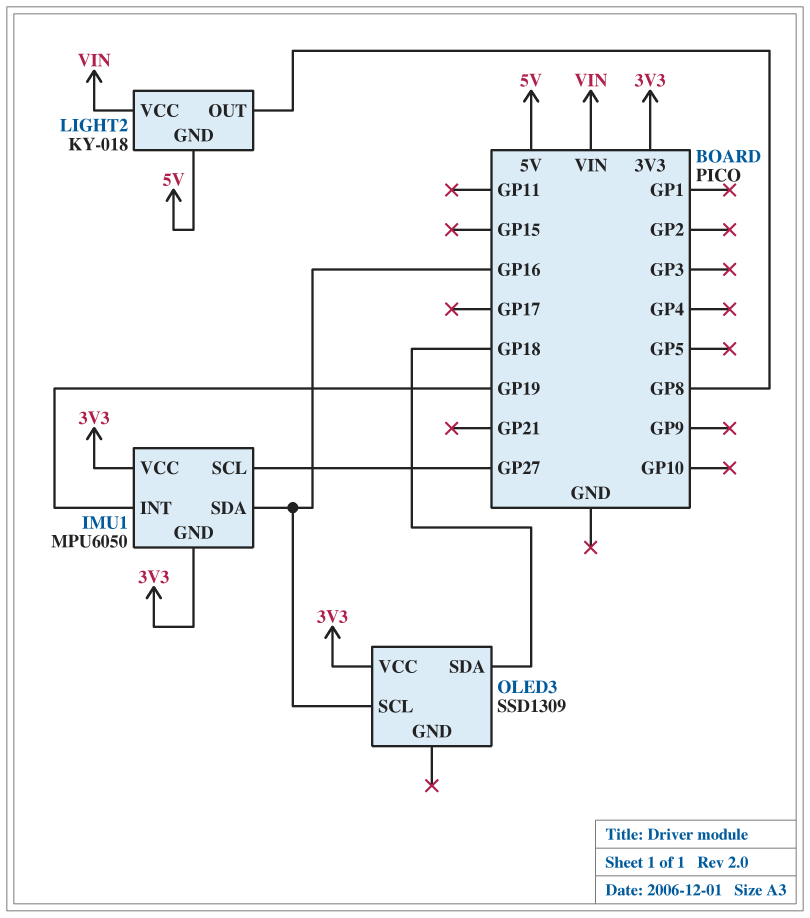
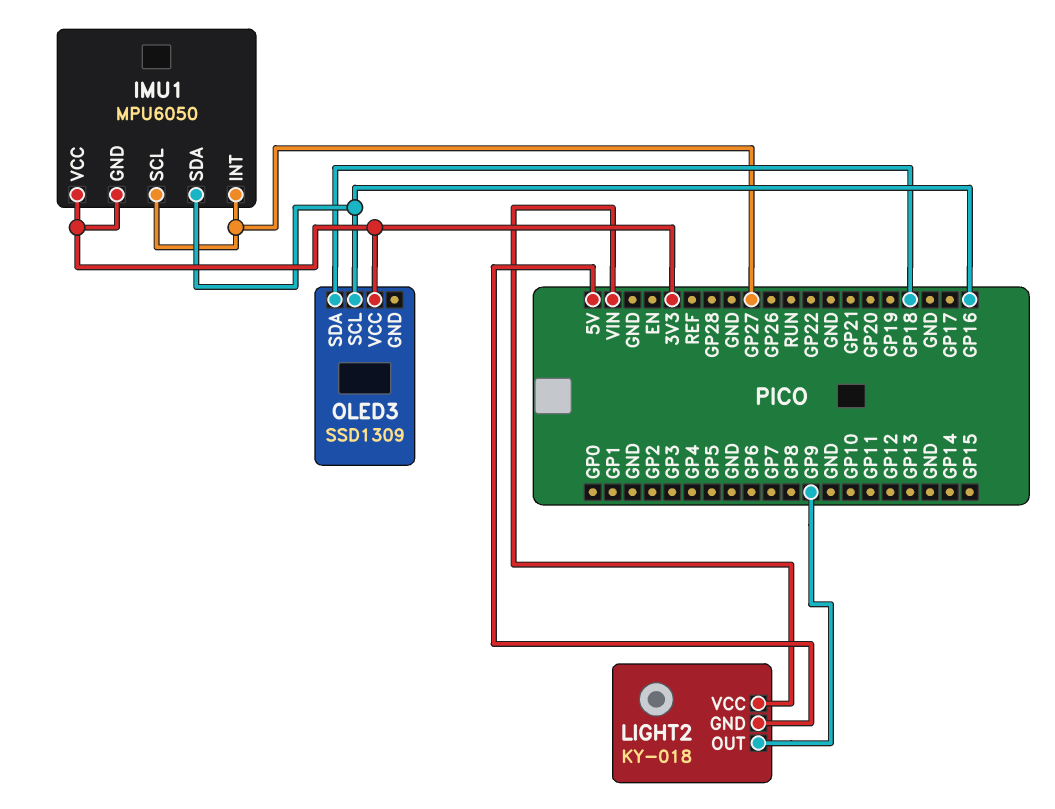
IMU1 pin INT: GP19 -> GP27
LIGHT2 pin OUT: GP8 -> GP9

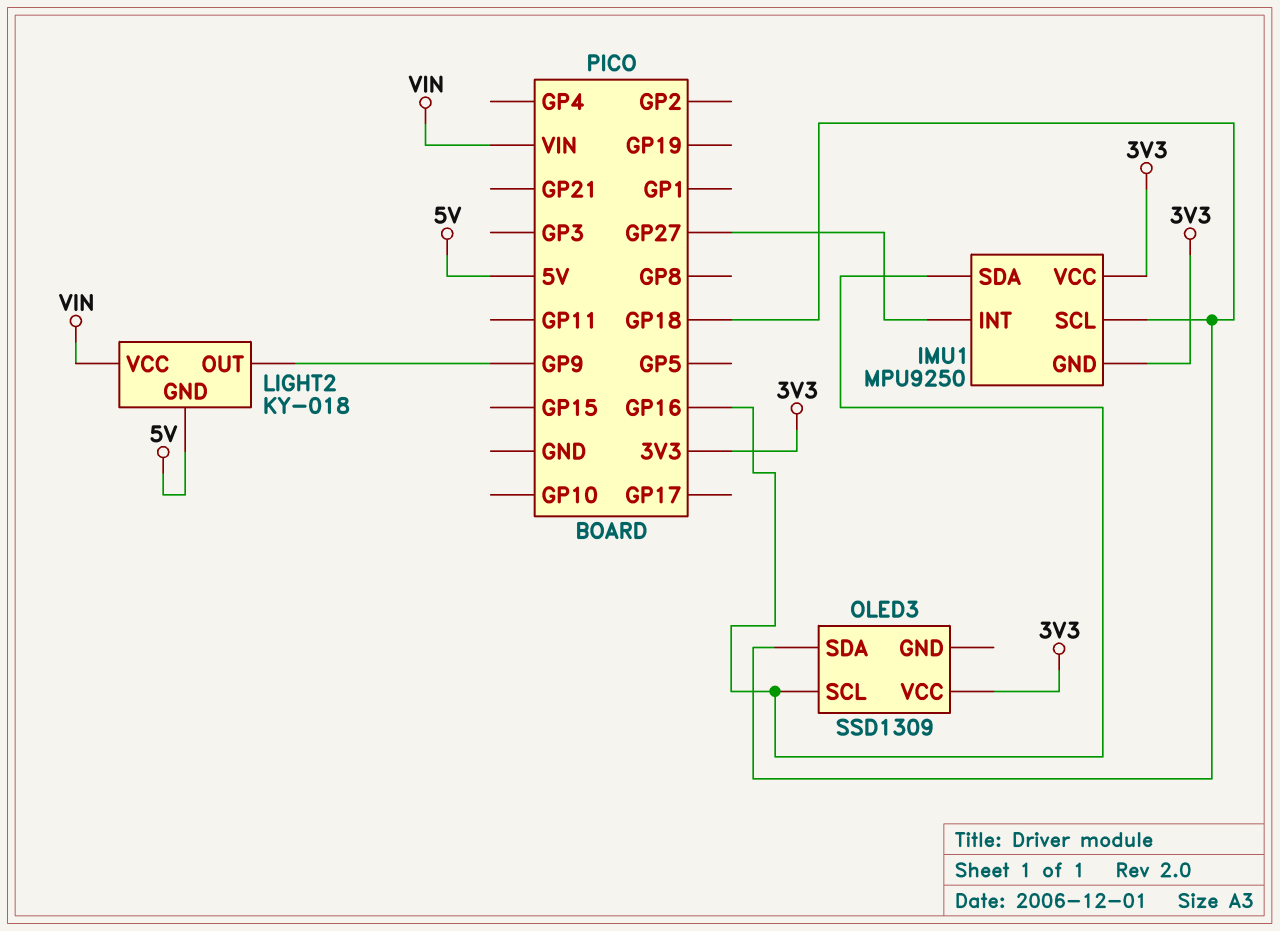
IMU1: MPU6050 -> MPU9250
IMU1 pin SCL: GP27 -> GP18

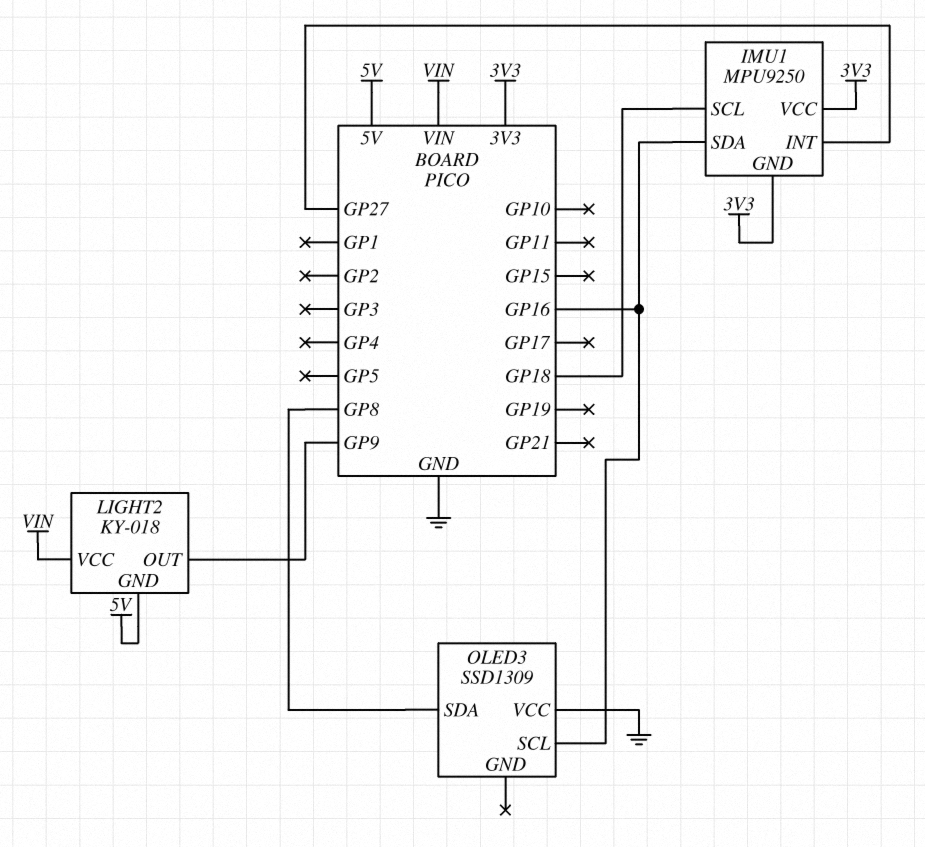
OLED3 pin SDA: GP18 -> GP8
OLED3 pin VCC: 3V3 -> GND

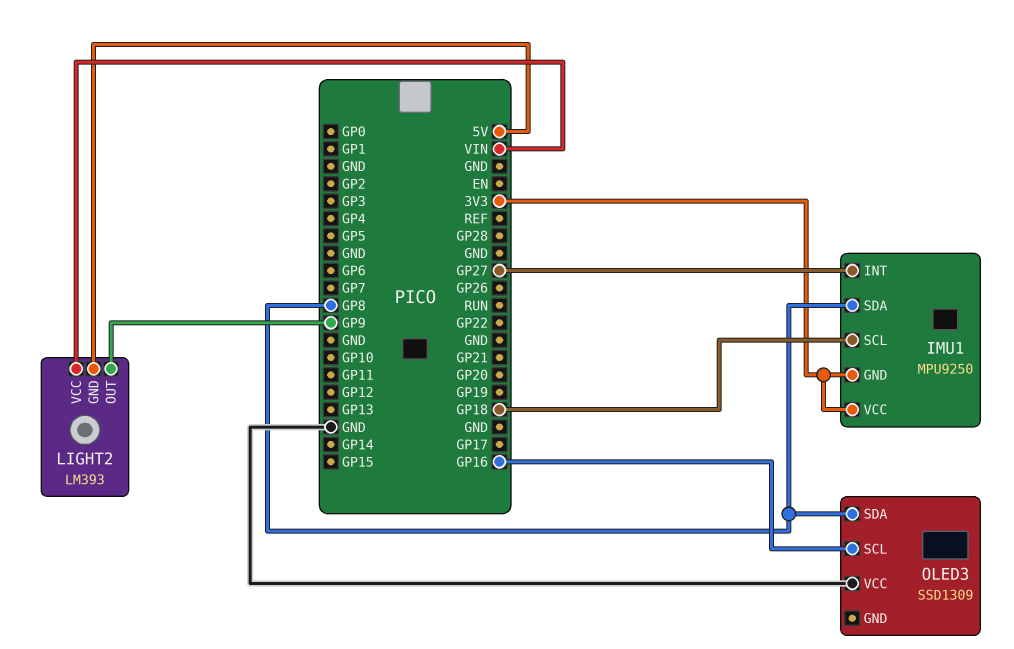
IMU1 pin SDA: GP16 -> GP8
LIGHT2: KY-018 -> LM393

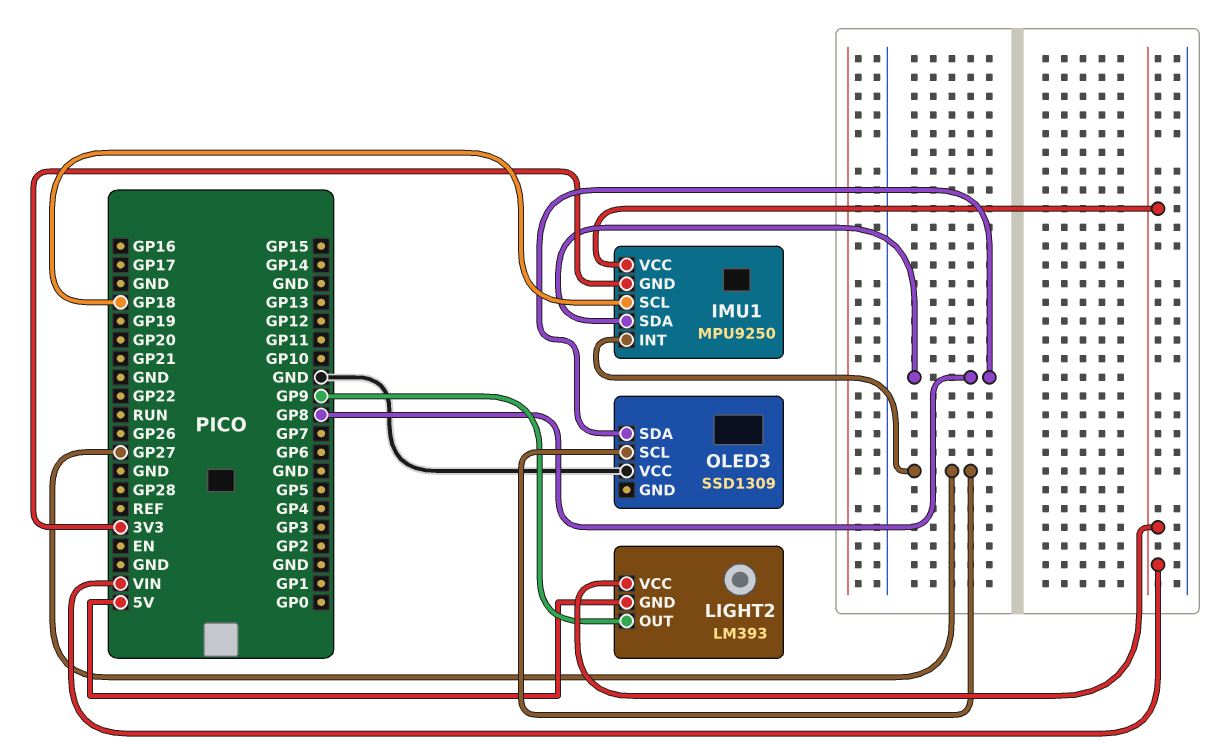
IMU1 pin VCC: 3V3 -> VIN
OLED3 pin SCL: GP16 -> GP27

